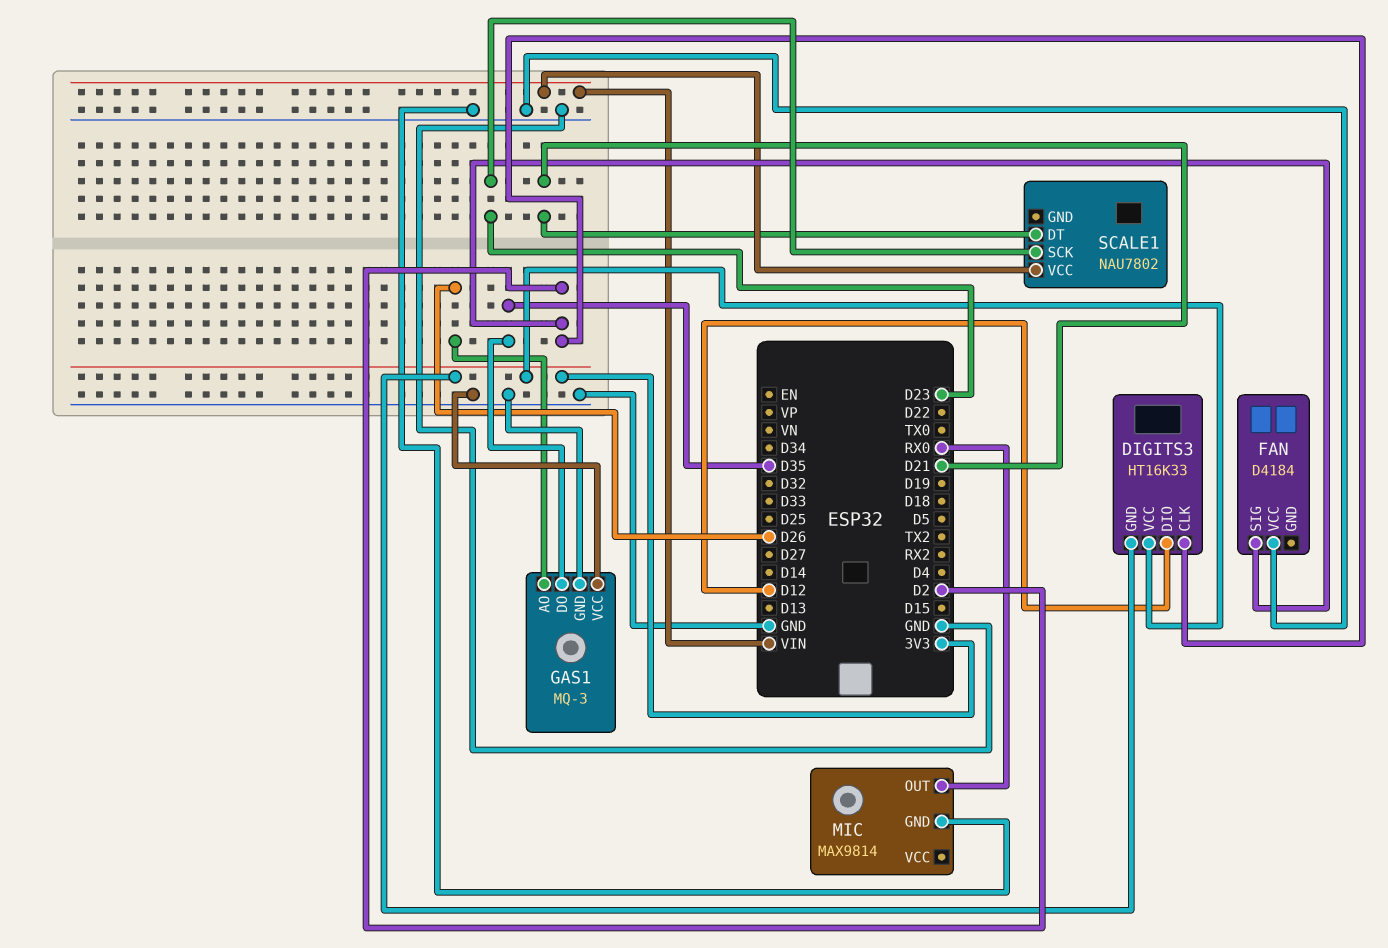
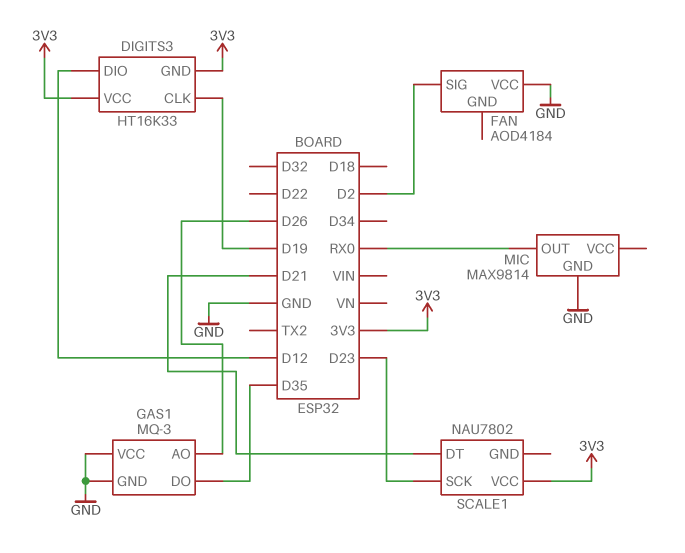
DIGITS3 pin CLK: D2 -> D19
FAN: D4184 -> AOD4184
SCALE1 pin VCC: VIN -> 3V3

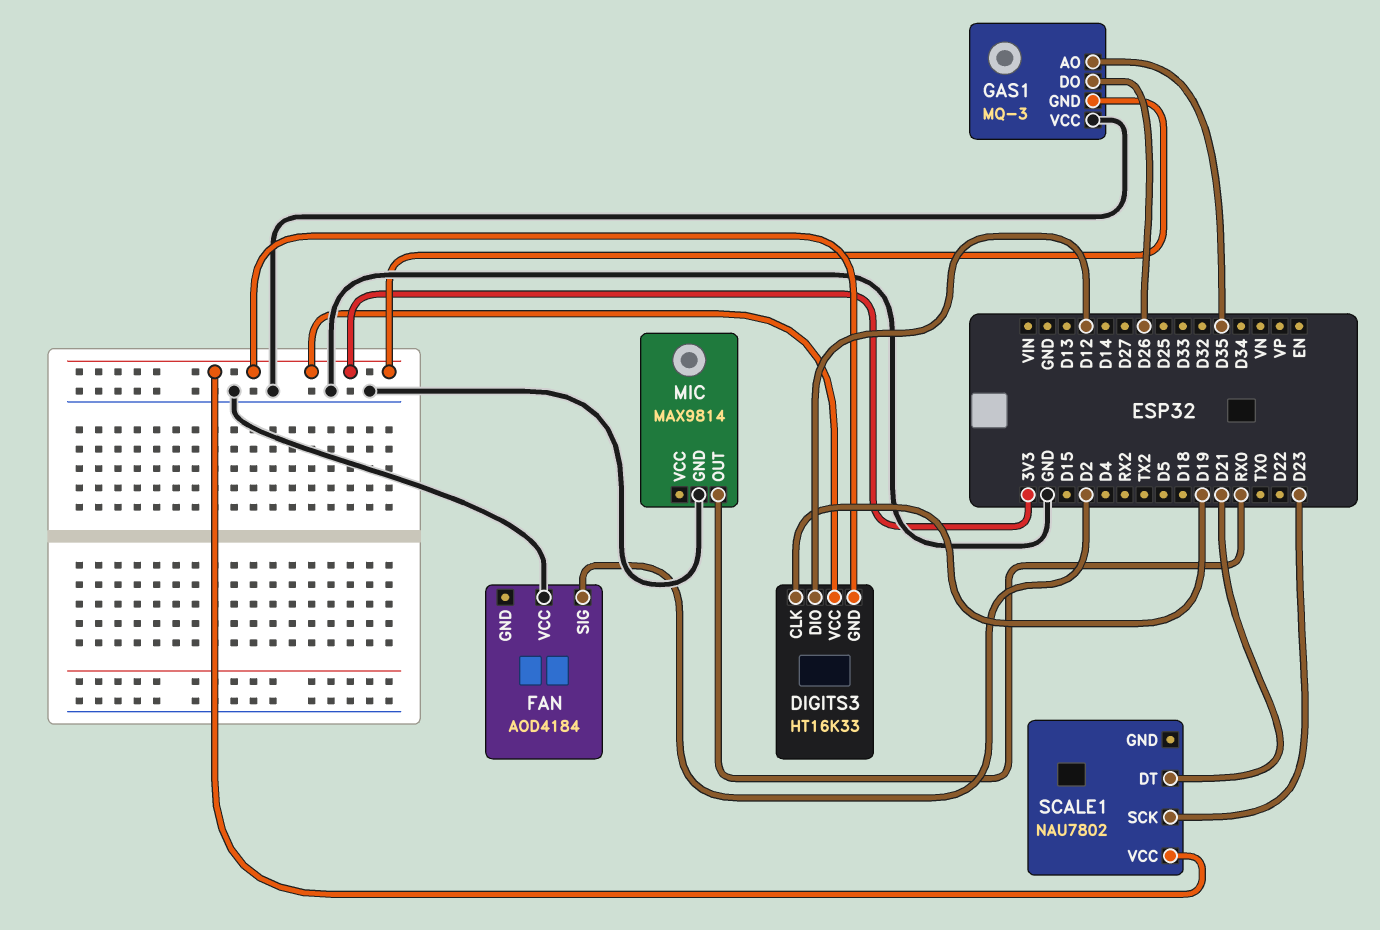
GAS1 pin AO: D26 -> D35
GAS1 pin DO: D35 -> D26
GAS1 pin GND: GND -> 3V3

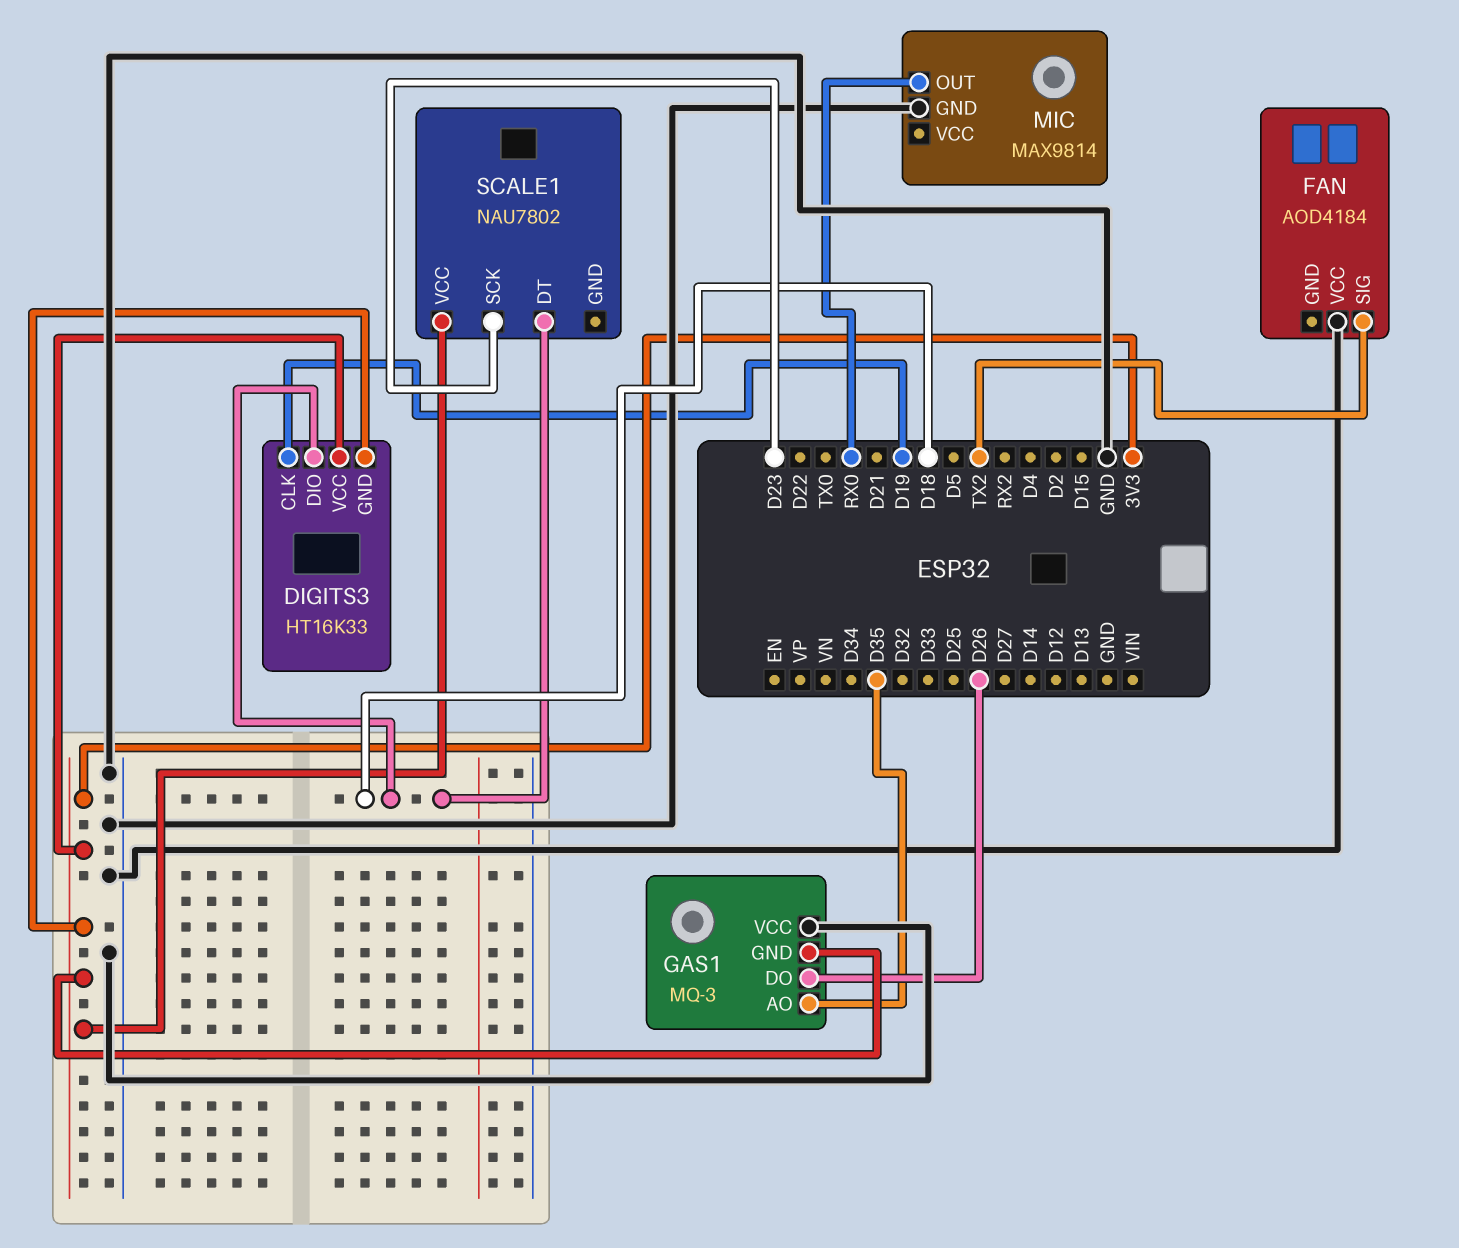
DIGITS3 pin DIO: D12 -> D18
FAN pin SIG: D2 -> TX2
SCALE1 pin DT: D21 -> D18

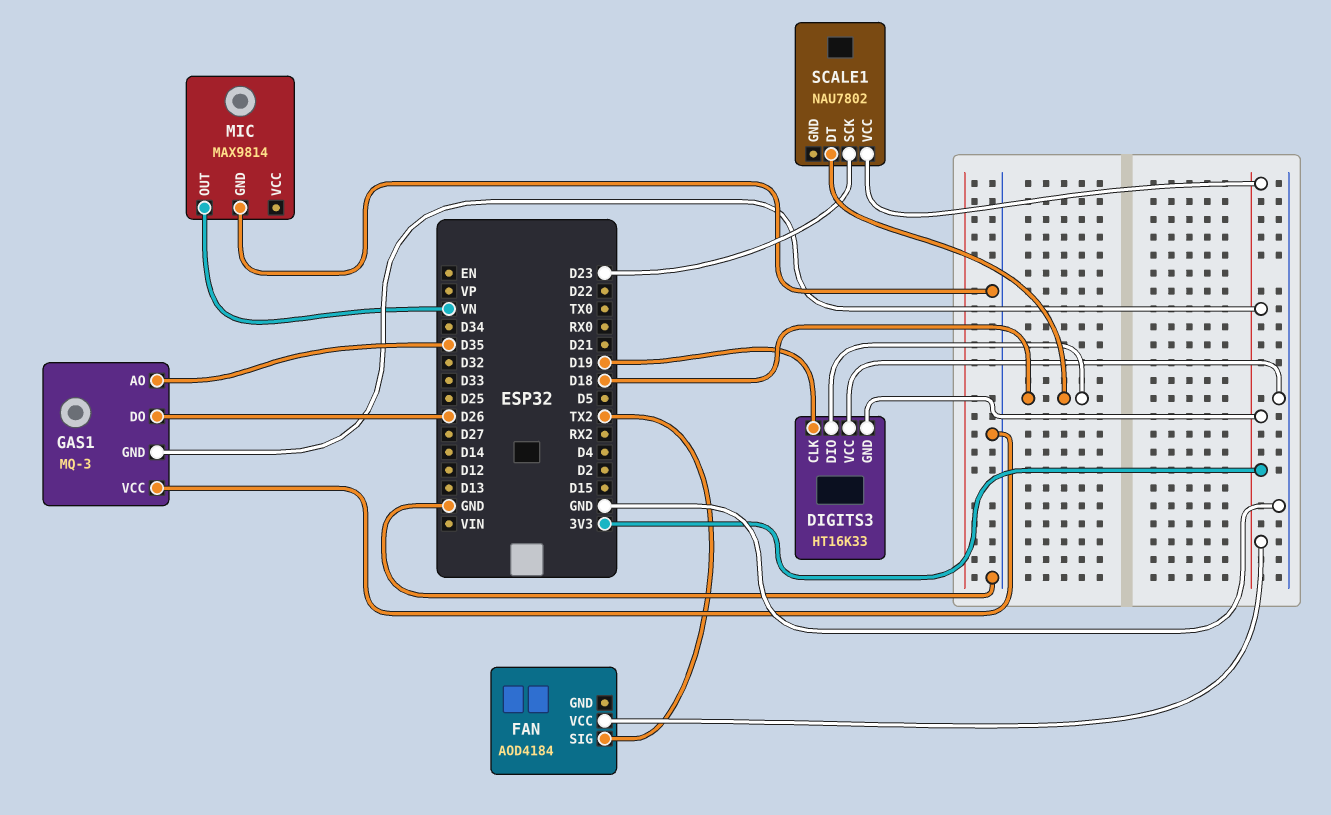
DIGITS3 pin VCC: 3V3 -> GND
FAN pin VCC: GND -> 3V3
MIC pin OUT: RX0 -> VN

